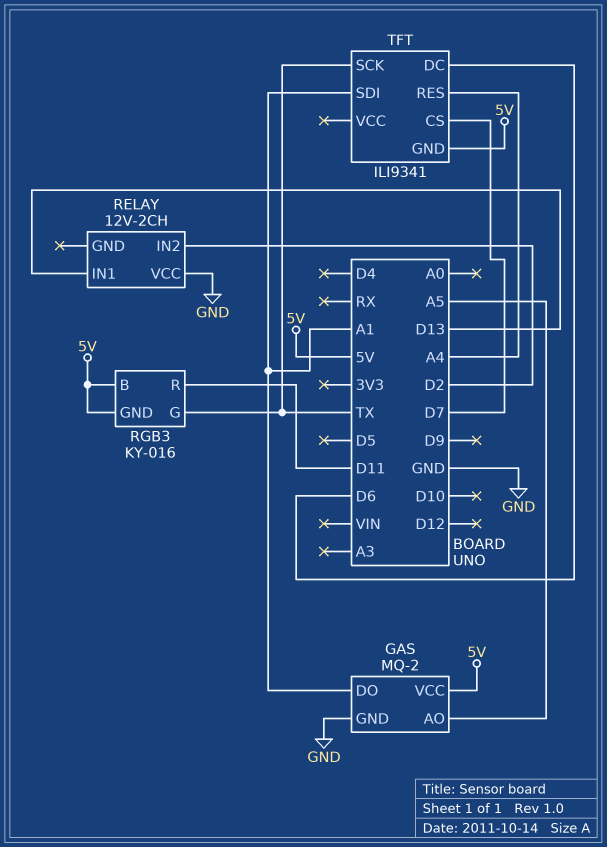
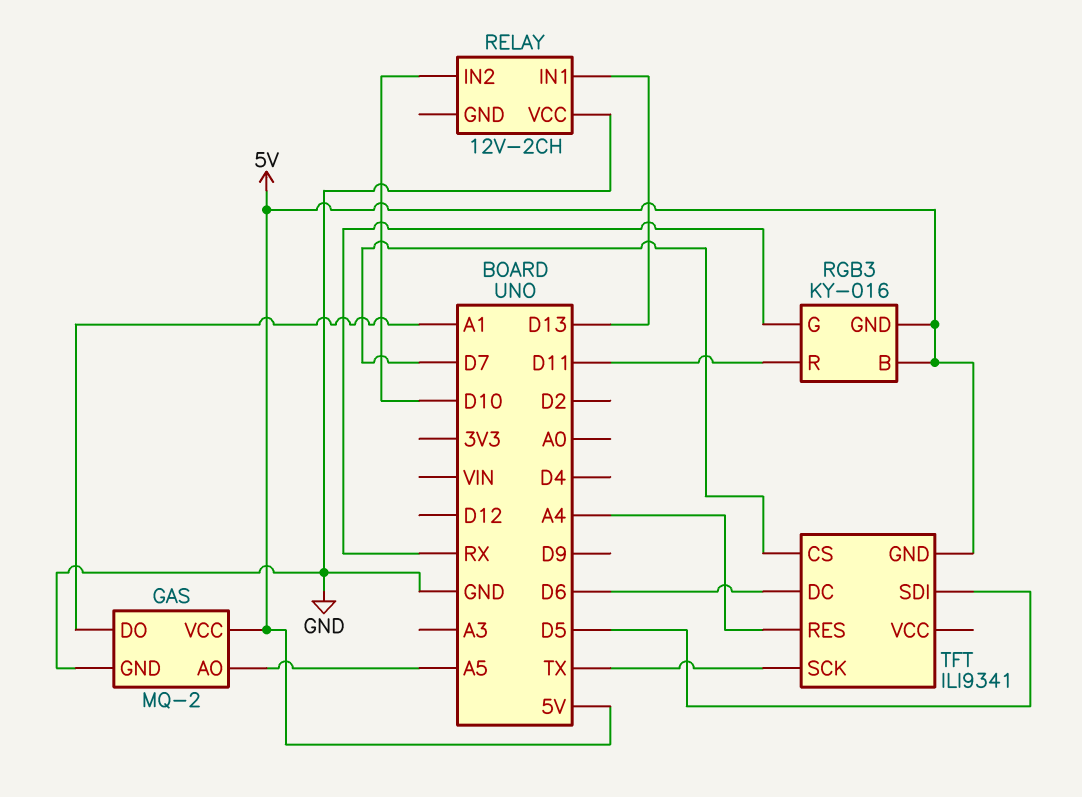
RELAY pin IN2: D2 -> D10
RGB3 pin G: TX -> RX
TFT pin SDI: A1 -> D5

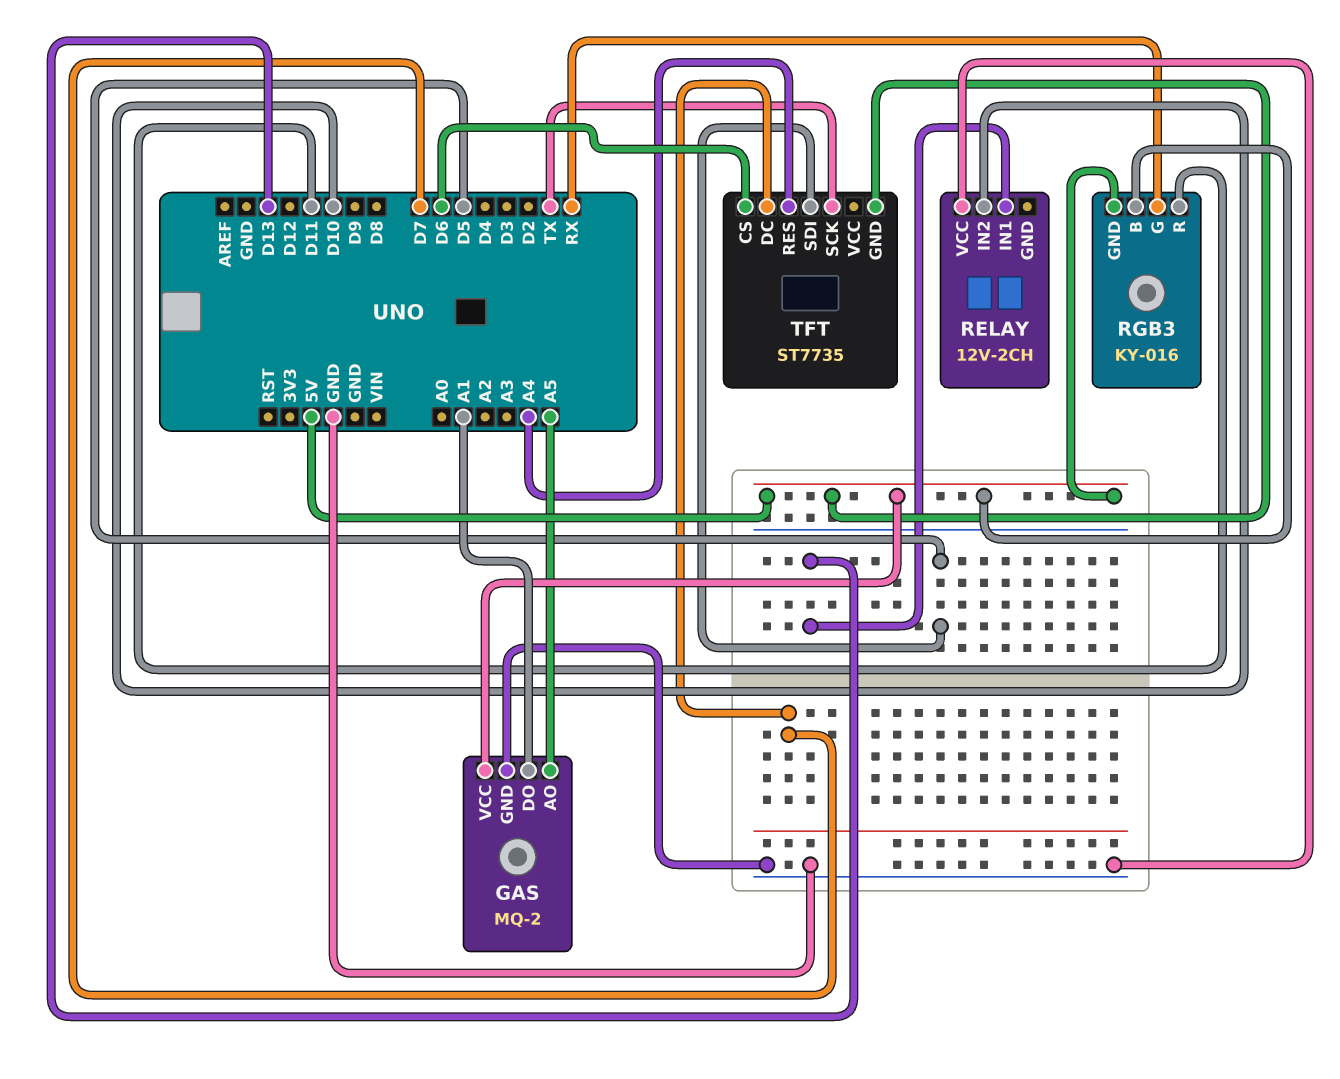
TFT: ILI9341 -> ST7735
TFT pin CS: D7 -> D6
TFT pin DC: D6 -> D7

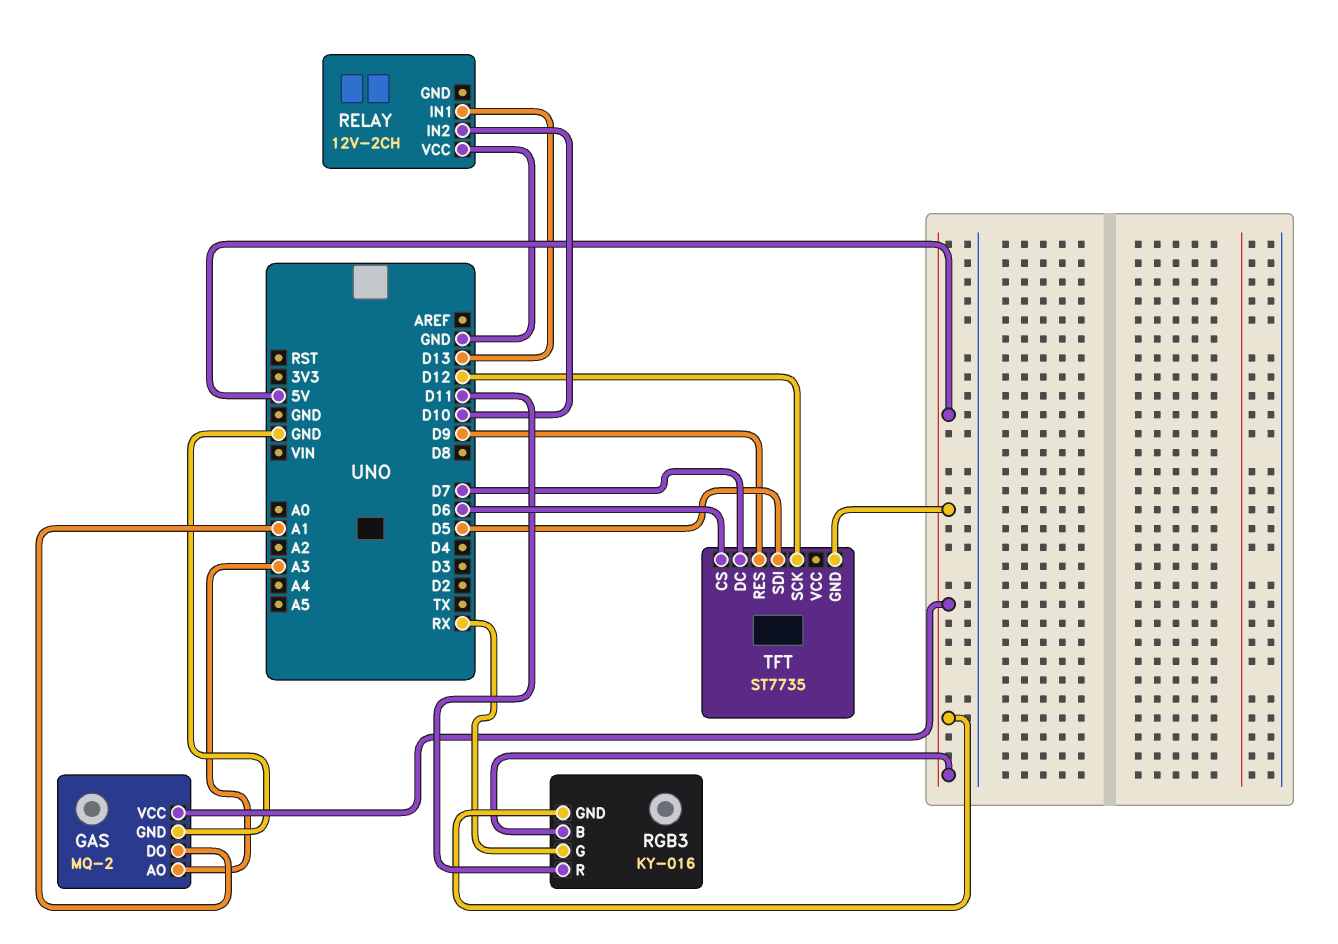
GAS pin AO: A5 -> A3
TFT pin RES: A4 -> D9
TFT pin SCK: TX -> D12

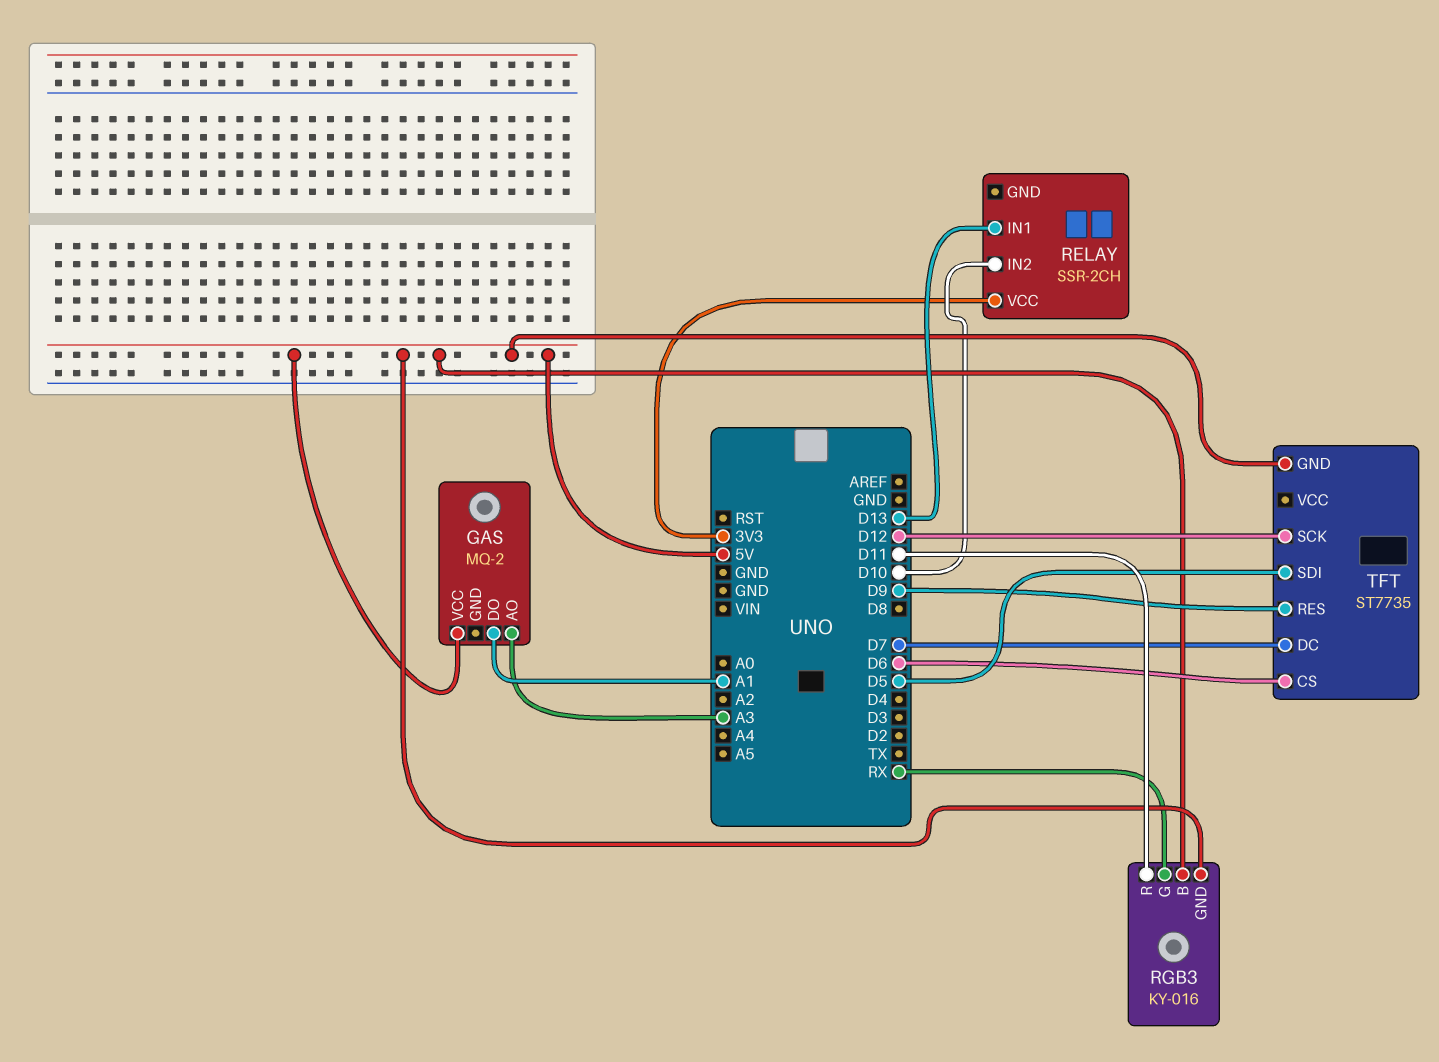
GAS pin GND: GND -> none
RELAY: 12V-2CH -> SSR-2CH
RELAY pin VCC: GND -> 3V3

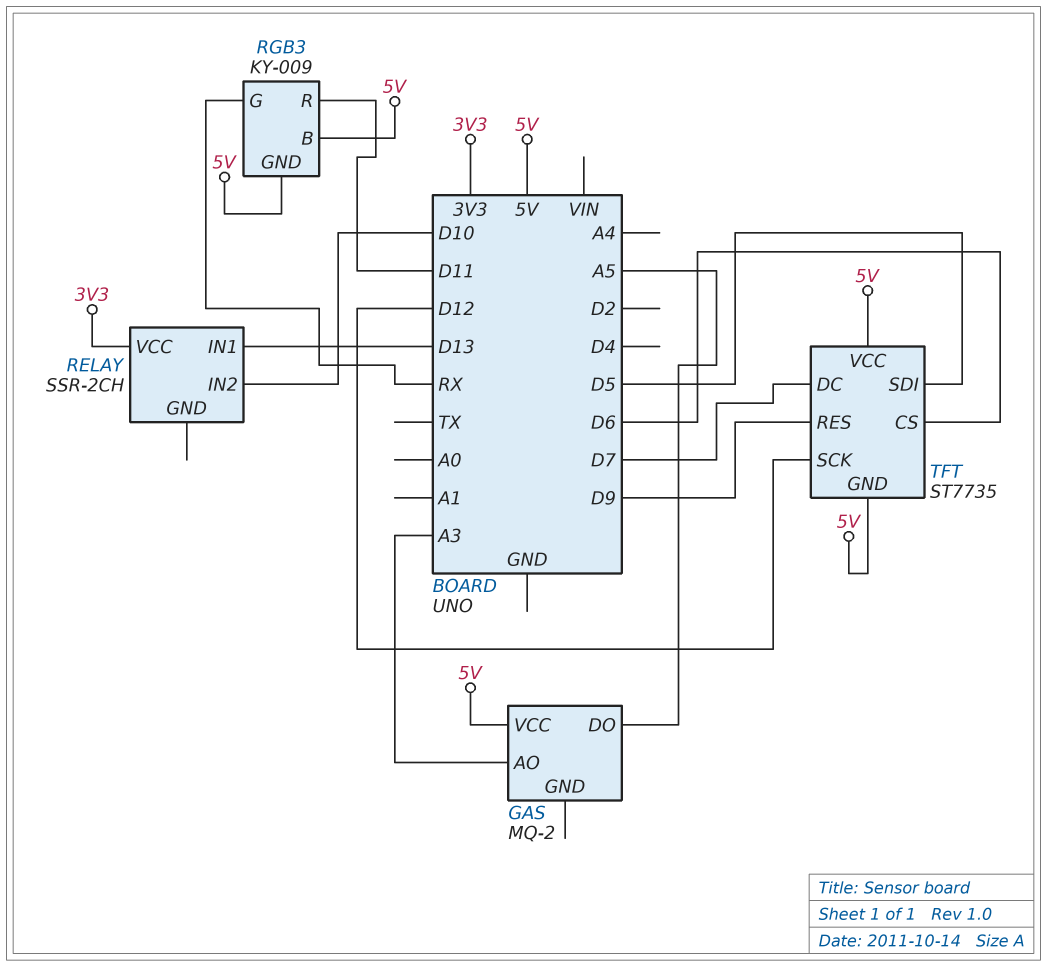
GAS pin DO: A1 -> A5
RGB3: KY-016 -> KY-009
TFT pin VCC: none -> 5V

